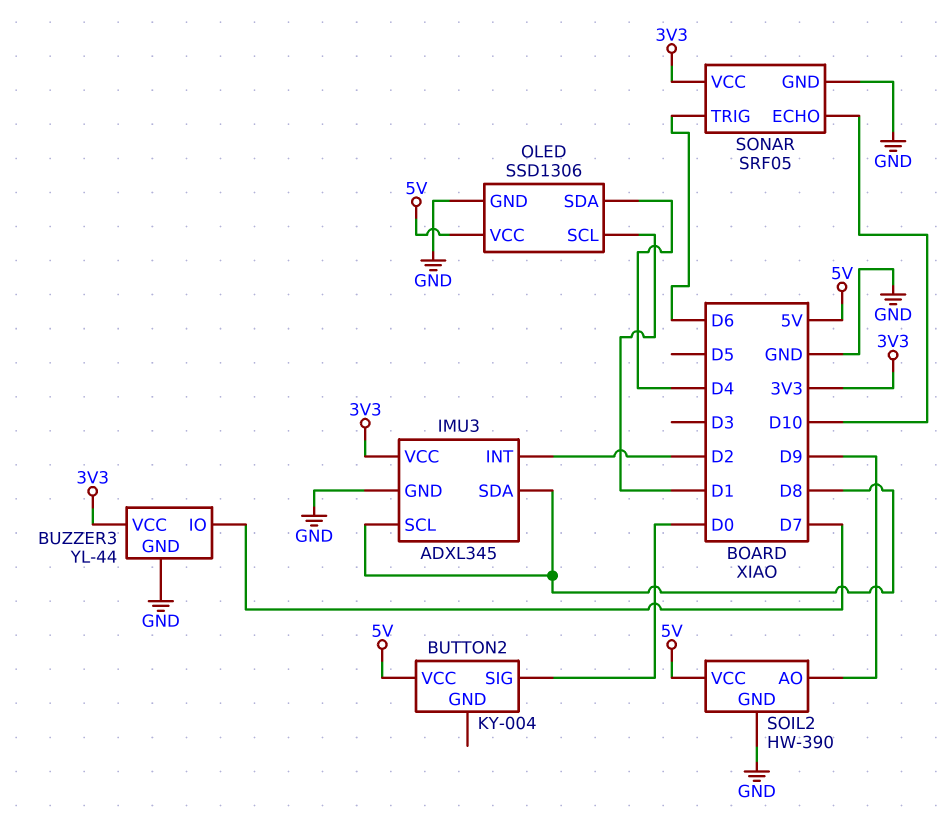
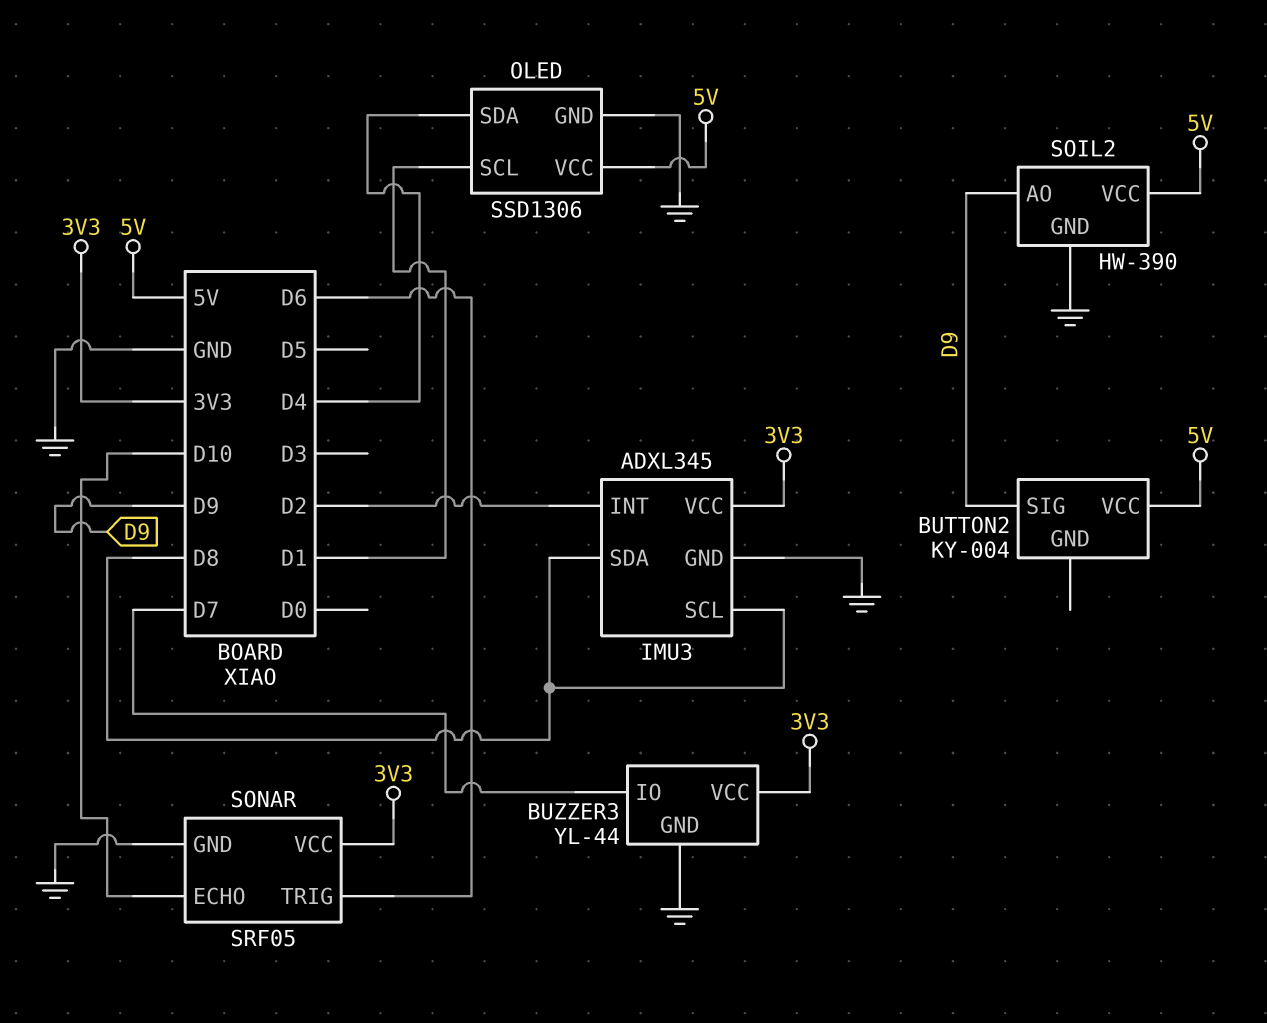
BUTTON2 pin SIG: D0 -> D9

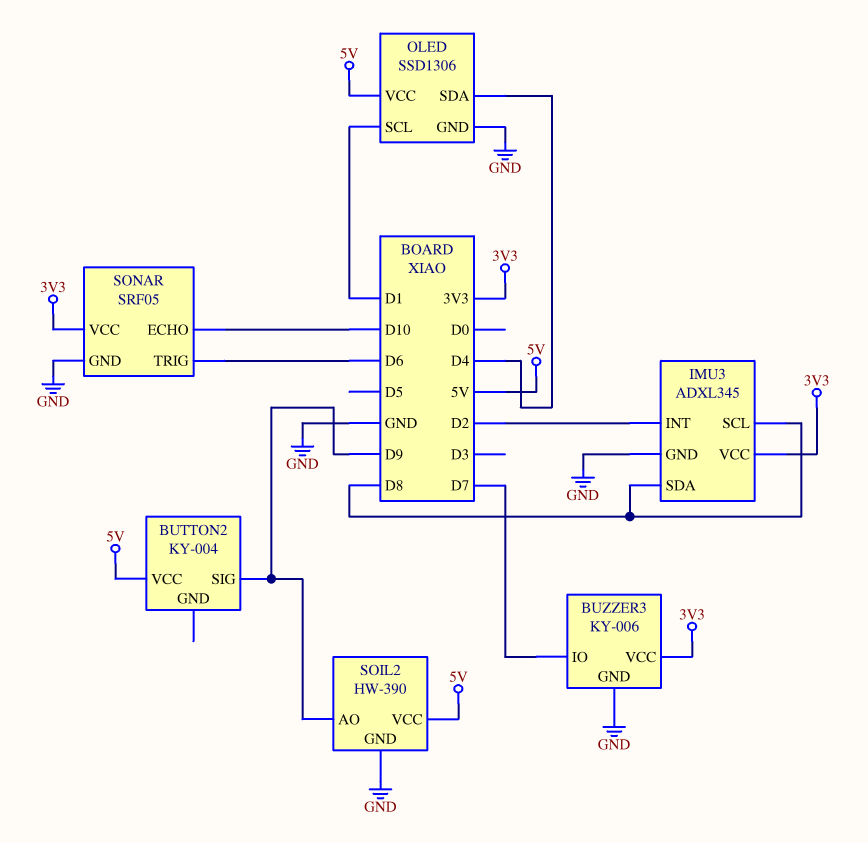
BUZZER3: YL-44 -> KY-006

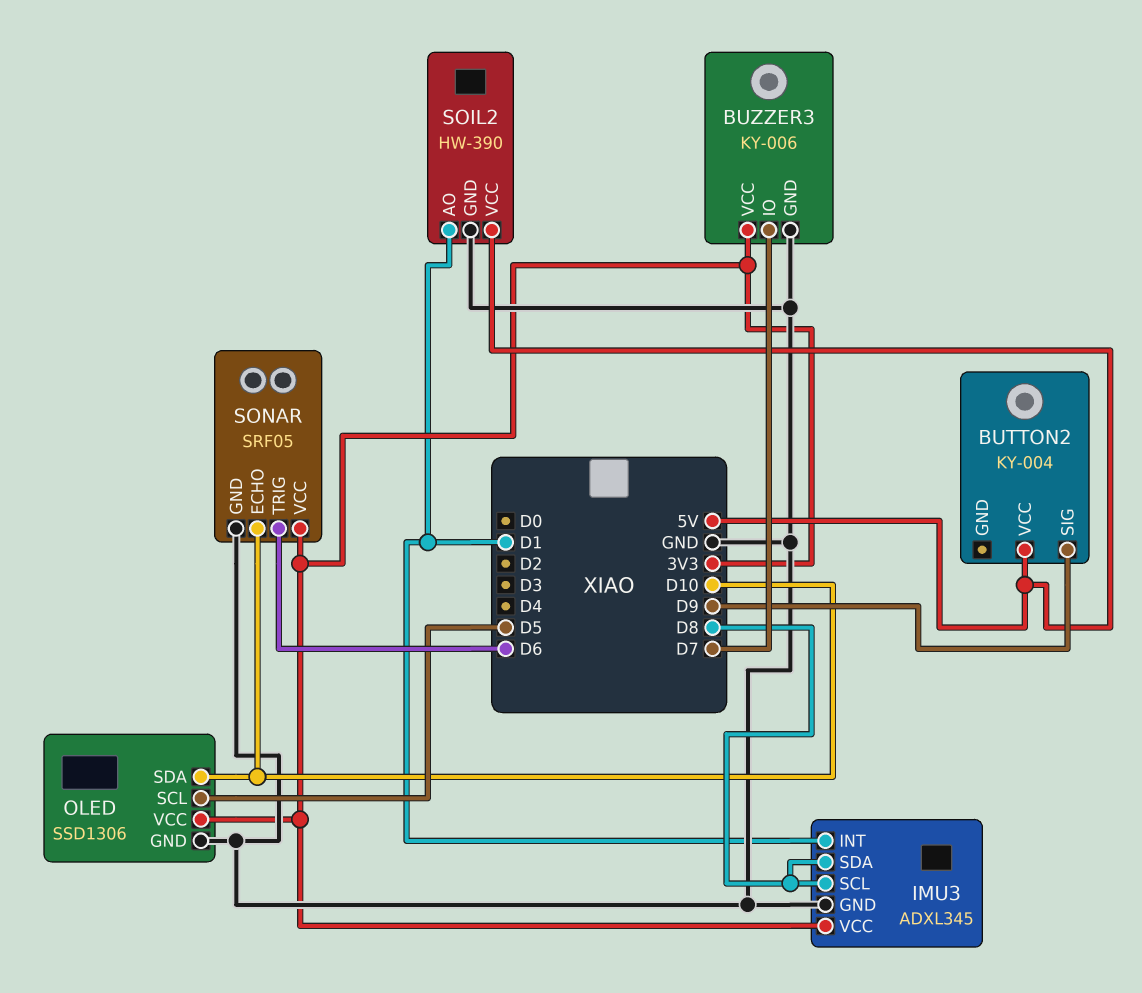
IMU3 pin INT: D2 -> D1
OLED pin SCL: D1 -> D5
OLED pin SDA: D4 -> D10
OLED pin VCC: 5V -> 3V3
SOIL2 pin AO: D9 -> D1

